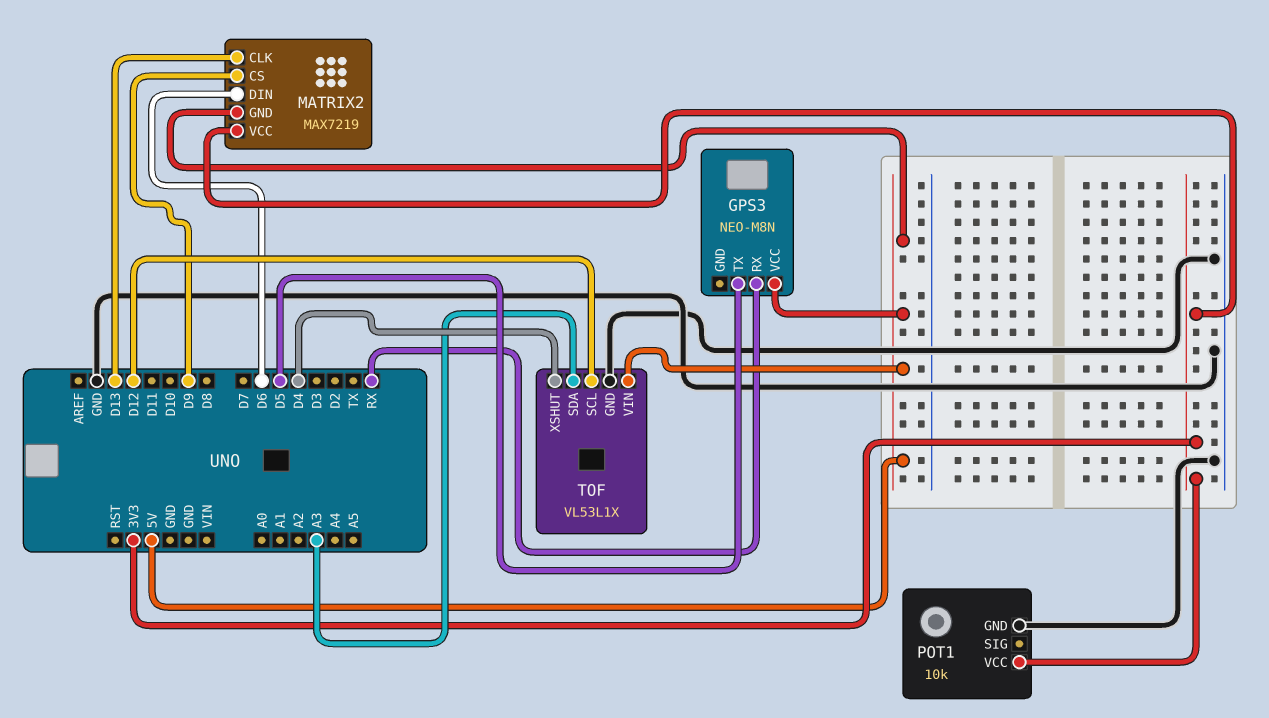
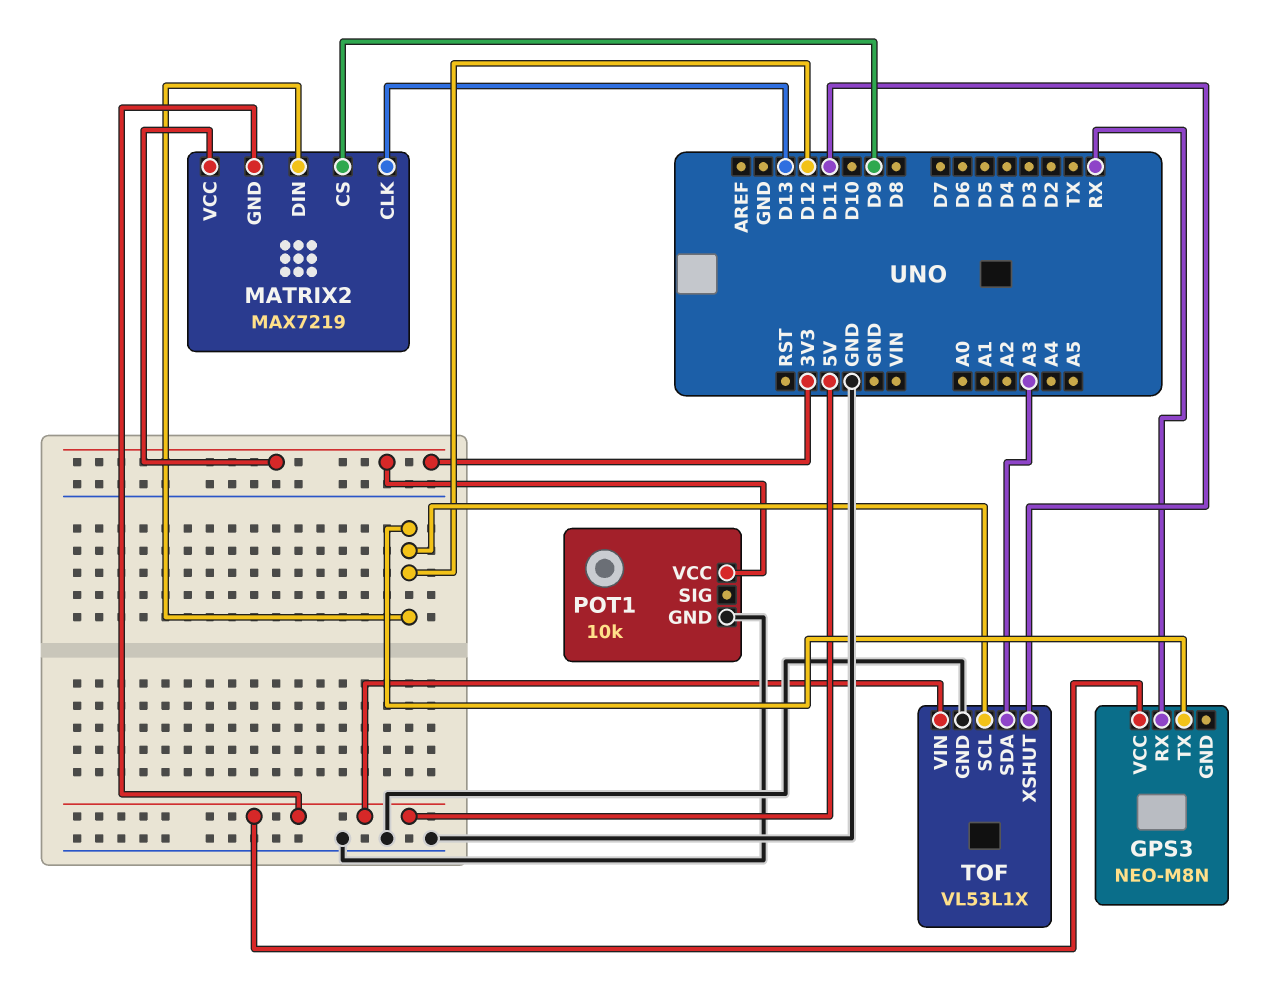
GPS3 pin TX: D5 -> D12
MATRIX2 pin DIN: D6 -> D12
TOF pin XSHUT: D4 -> D11

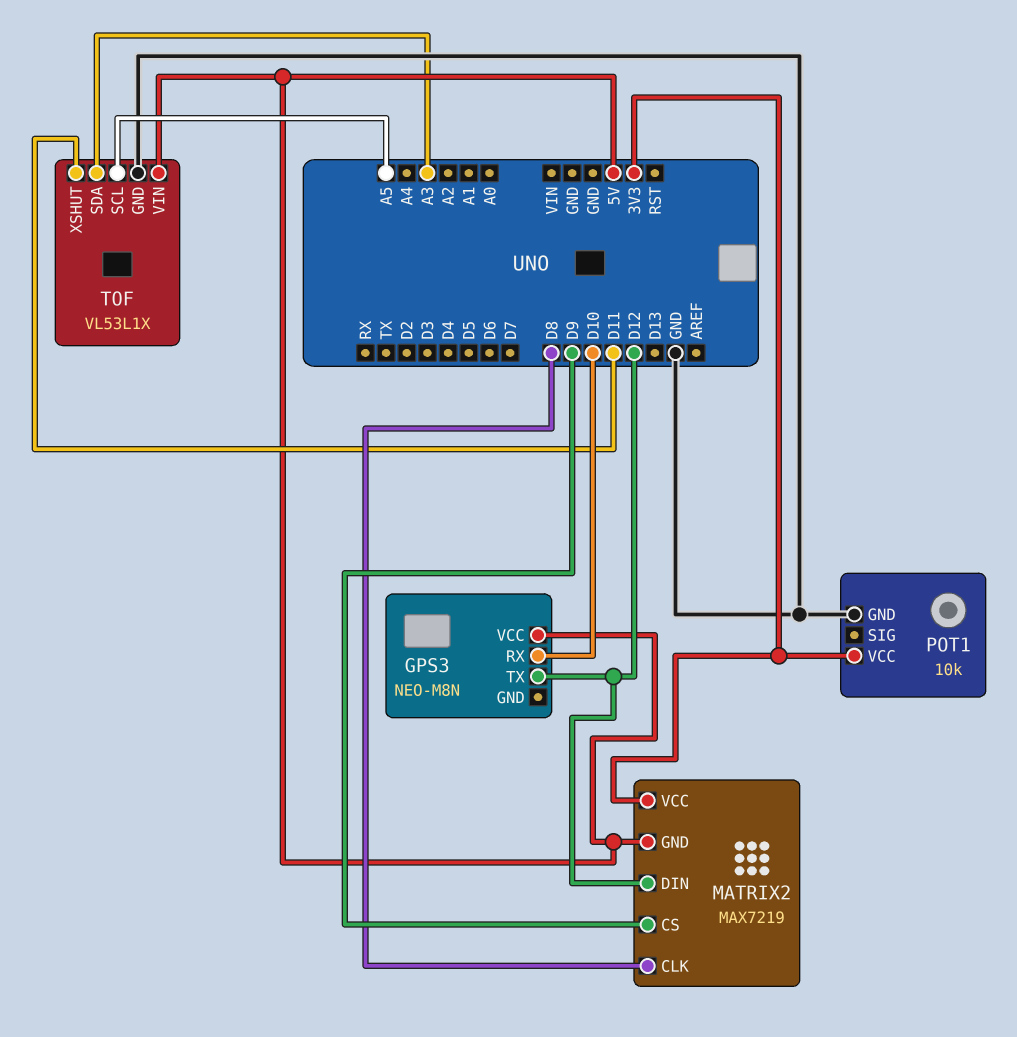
GPS3 pin RX: RX -> D10
MATRIX2 pin CLK: D13 -> D8
TOF pin SCL: D12 -> A5

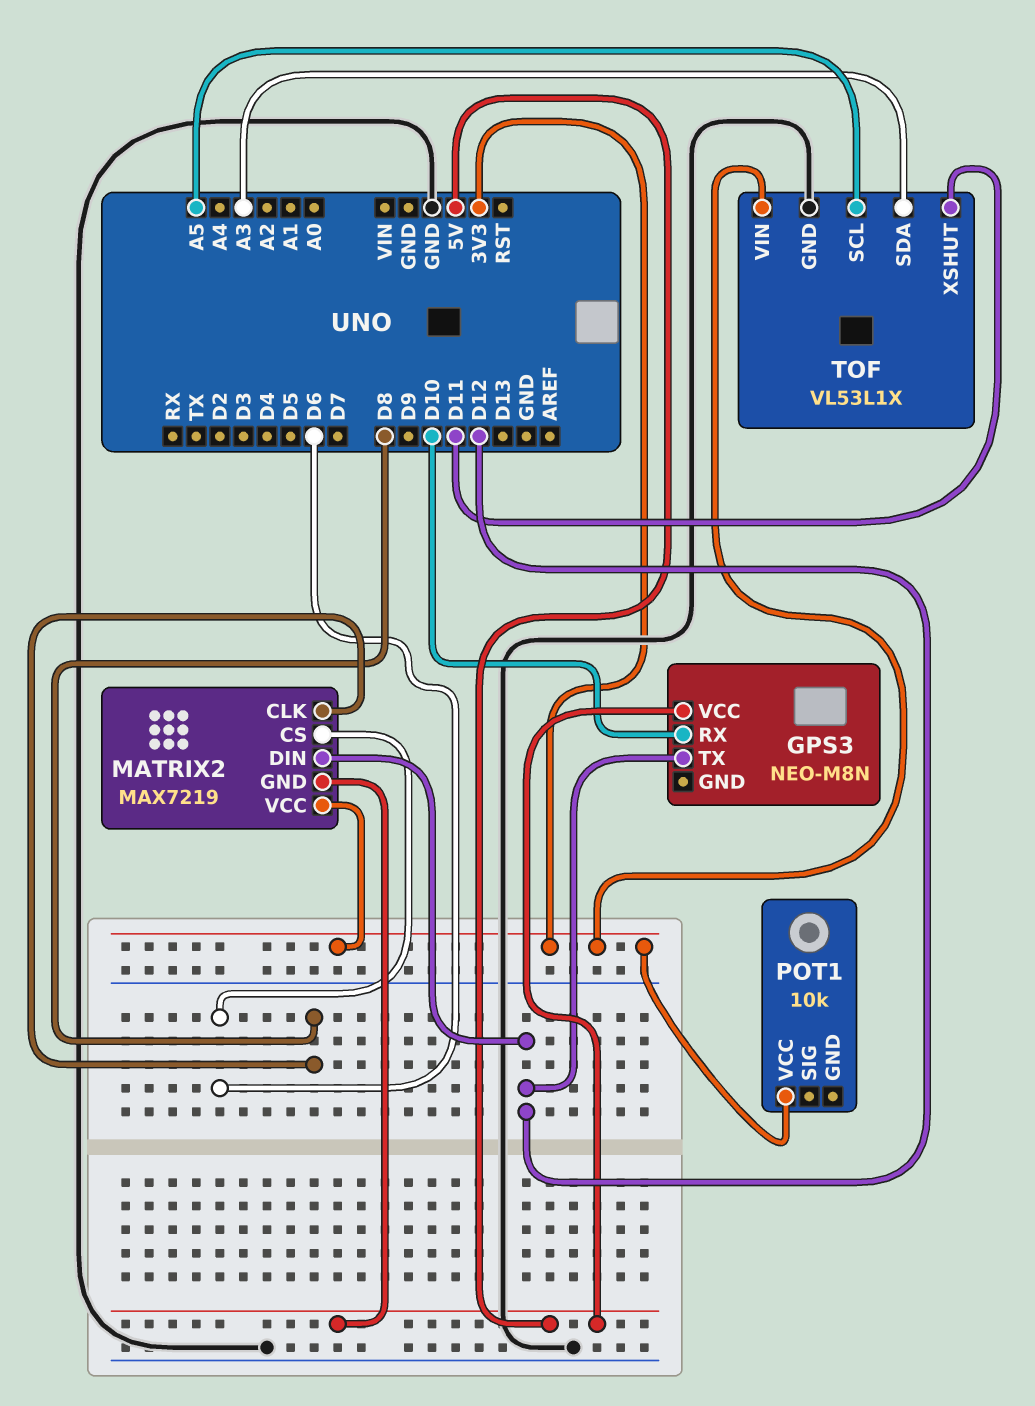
MATRIX2 pin CS: D9 -> D6
POT1 pin GND: GND -> none
TOF pin VIN: 5V -> 3V3

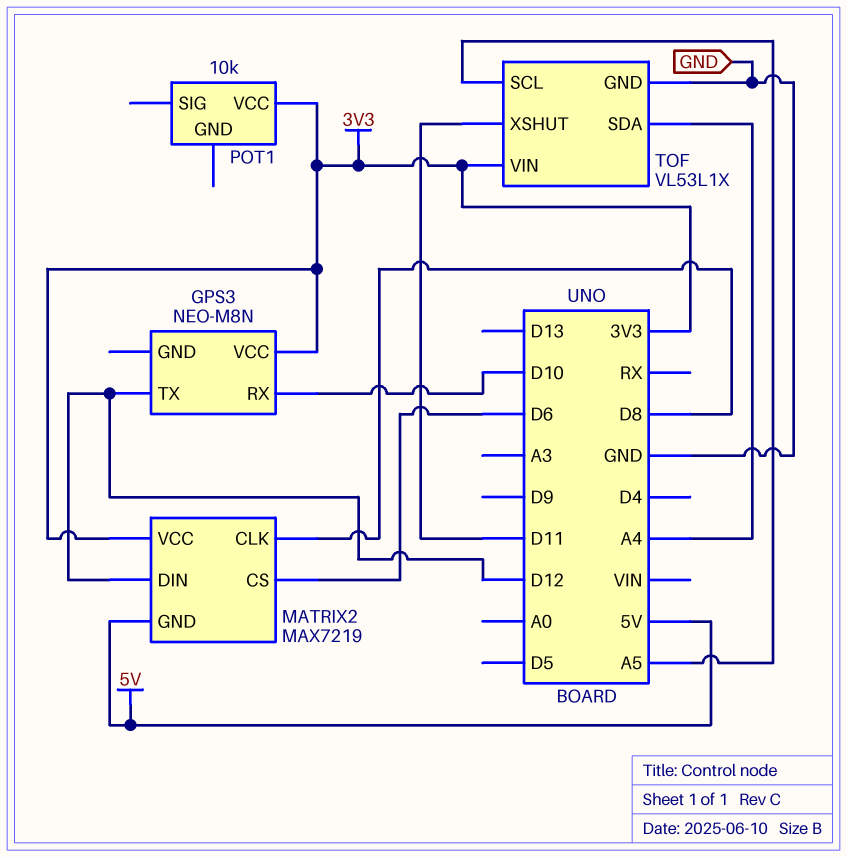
GPS3 pin VCC: 5V -> 3V3
TOF pin SDA: A3 -> A4

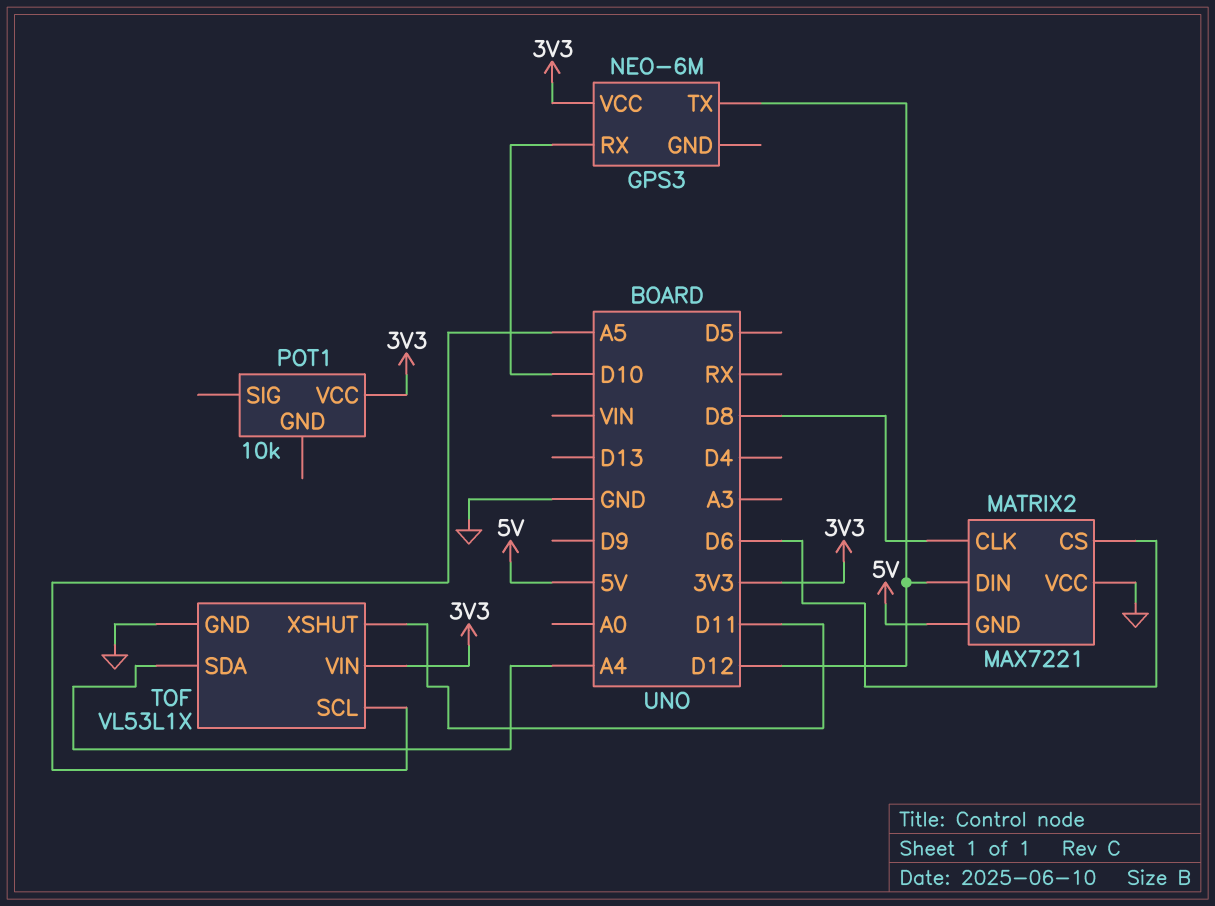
GPS3: NEO-M8N -> NEO-6M
MATRIX2: MAX7219 -> MAX7221
MATRIX2 pin VCC: 3V3 -> GND

